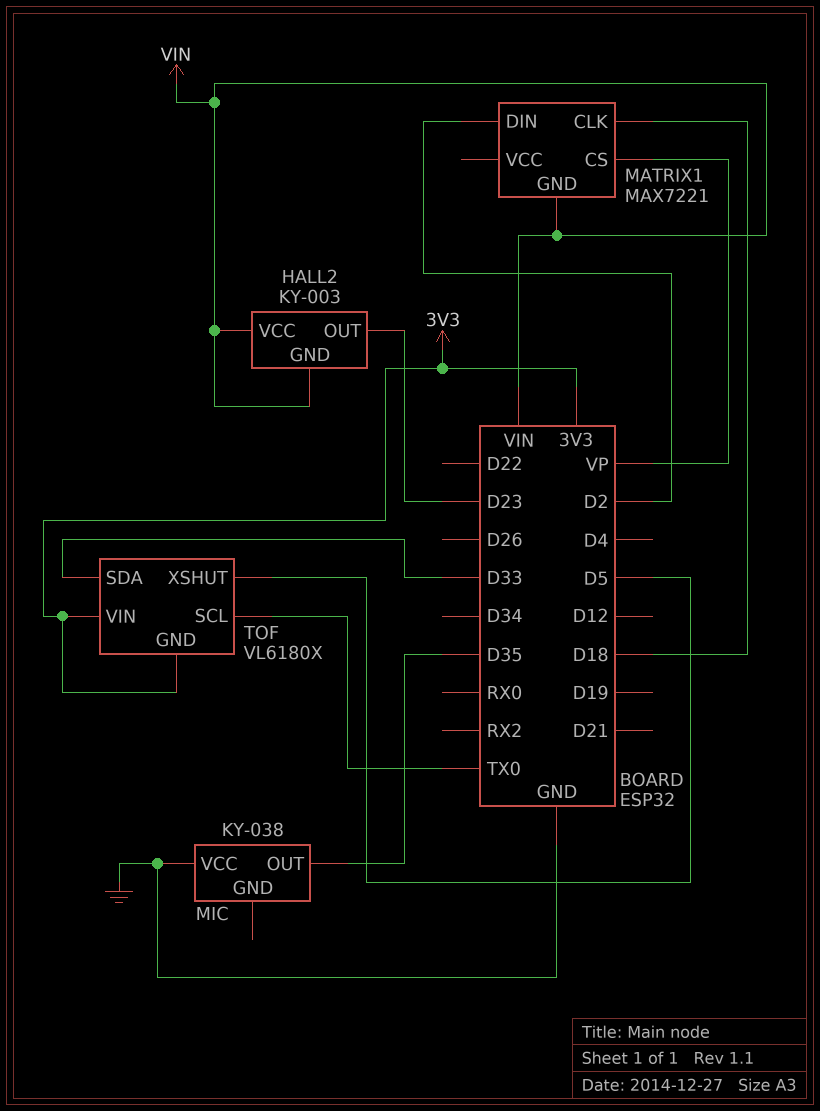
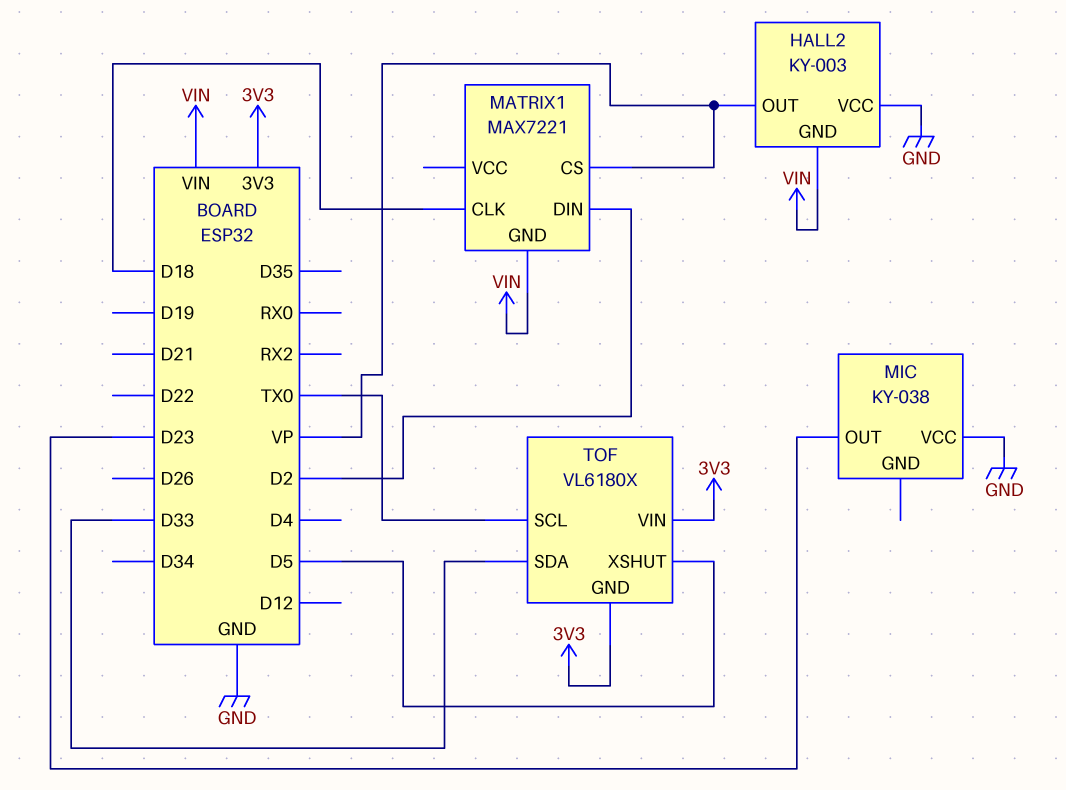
HALL2 pin OUT: D23 -> VP
HALL2 pin VCC: VIN -> GND
MIC pin OUT: D35 -> D23

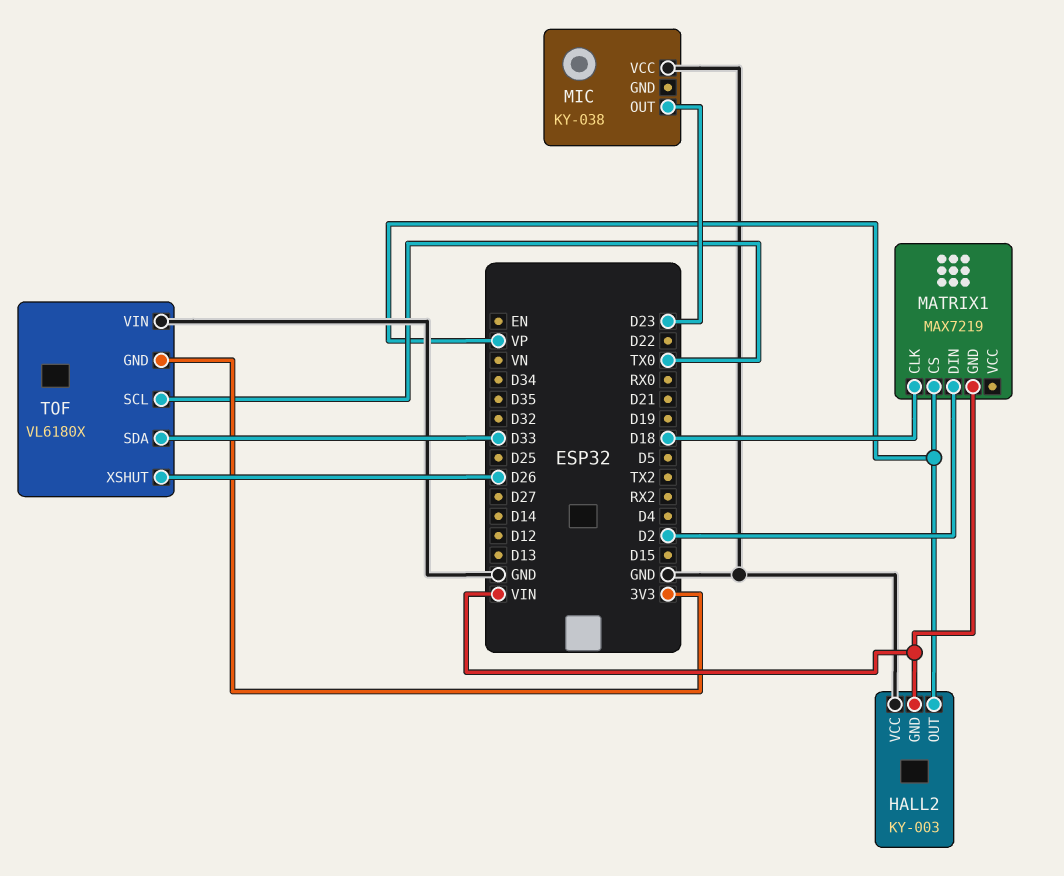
MATRIX1: MAX7221 -> MAX7219
TOF pin VIN: 3V3 -> GND
TOF pin XSHUT: D5 -> D26

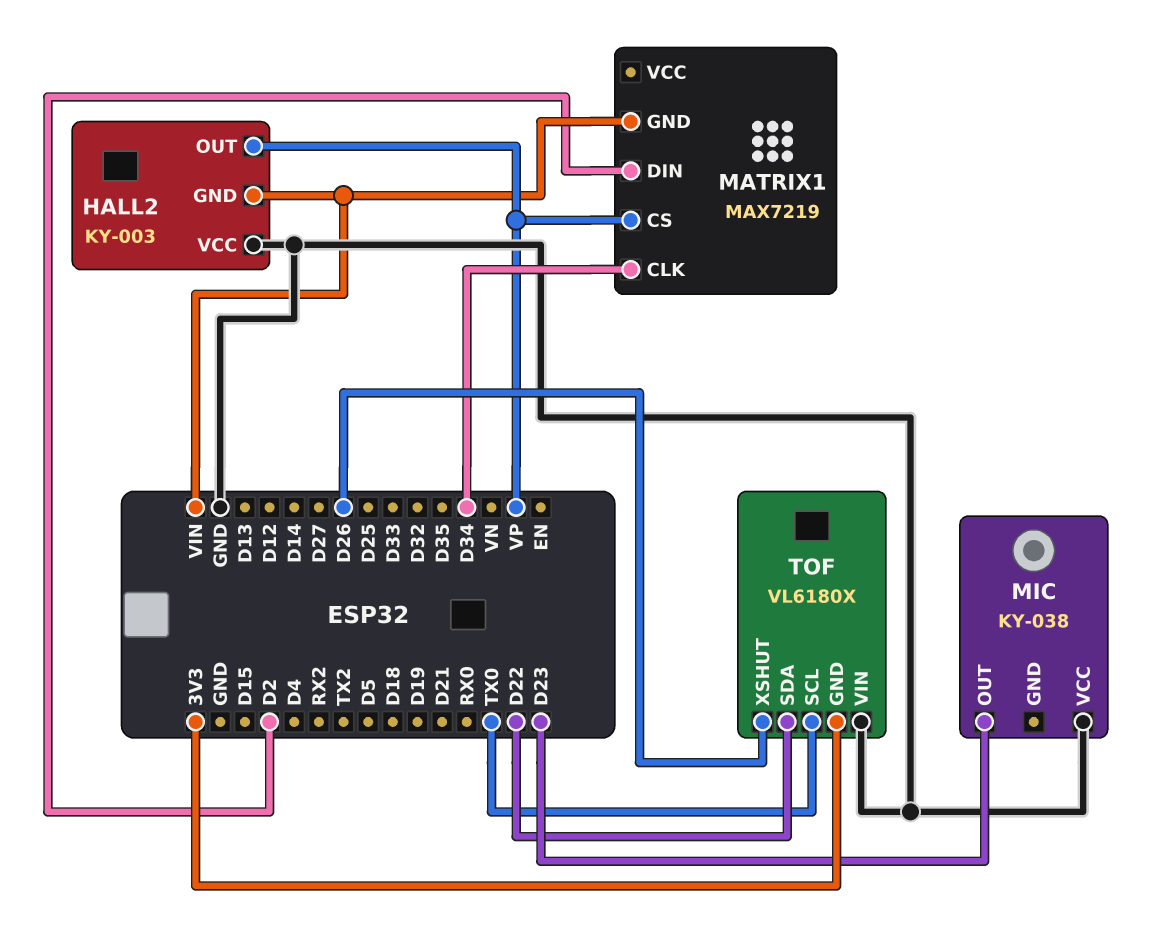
MATRIX1 pin CLK: D18 -> D34
TOF pin SDA: D33 -> D22

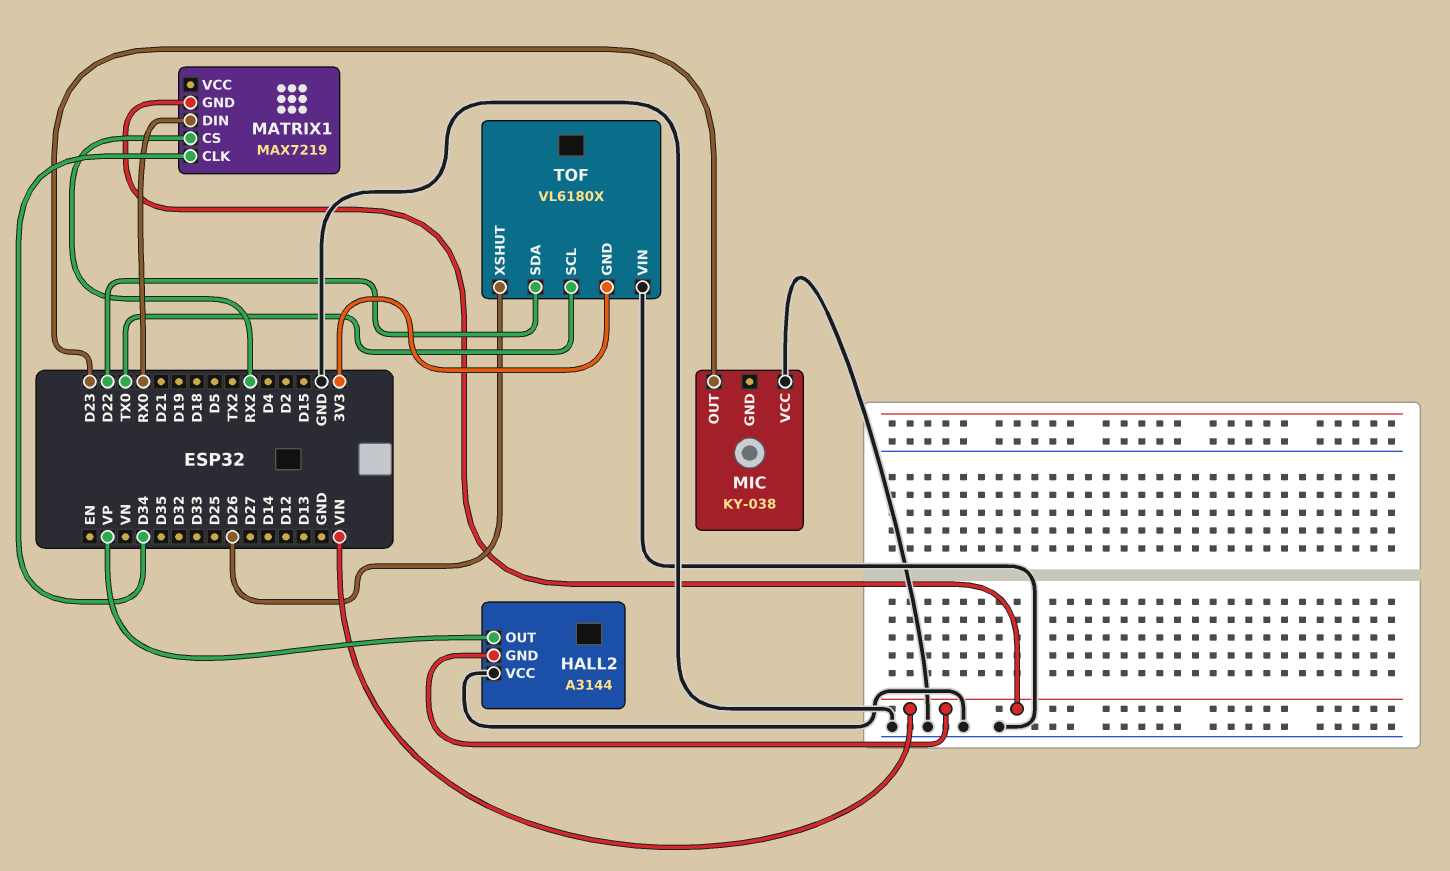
HALL2: KY-003 -> A3144
MATRIX1 pin CS: VP -> RX2
MATRIX1 pin DIN: D2 -> RX0

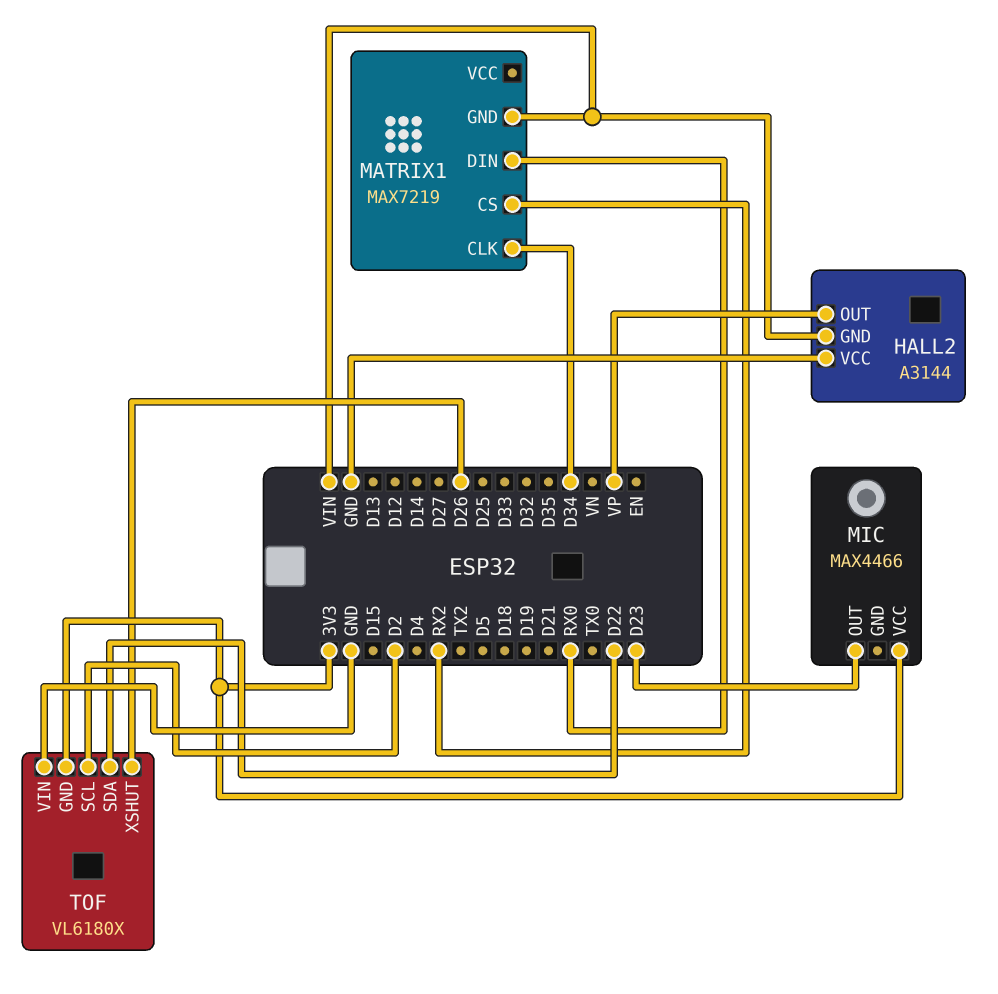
MIC: KY-038 -> MAX4466
MIC pin VCC: GND -> 3V3
TOF pin SCL: TX0 -> D2

